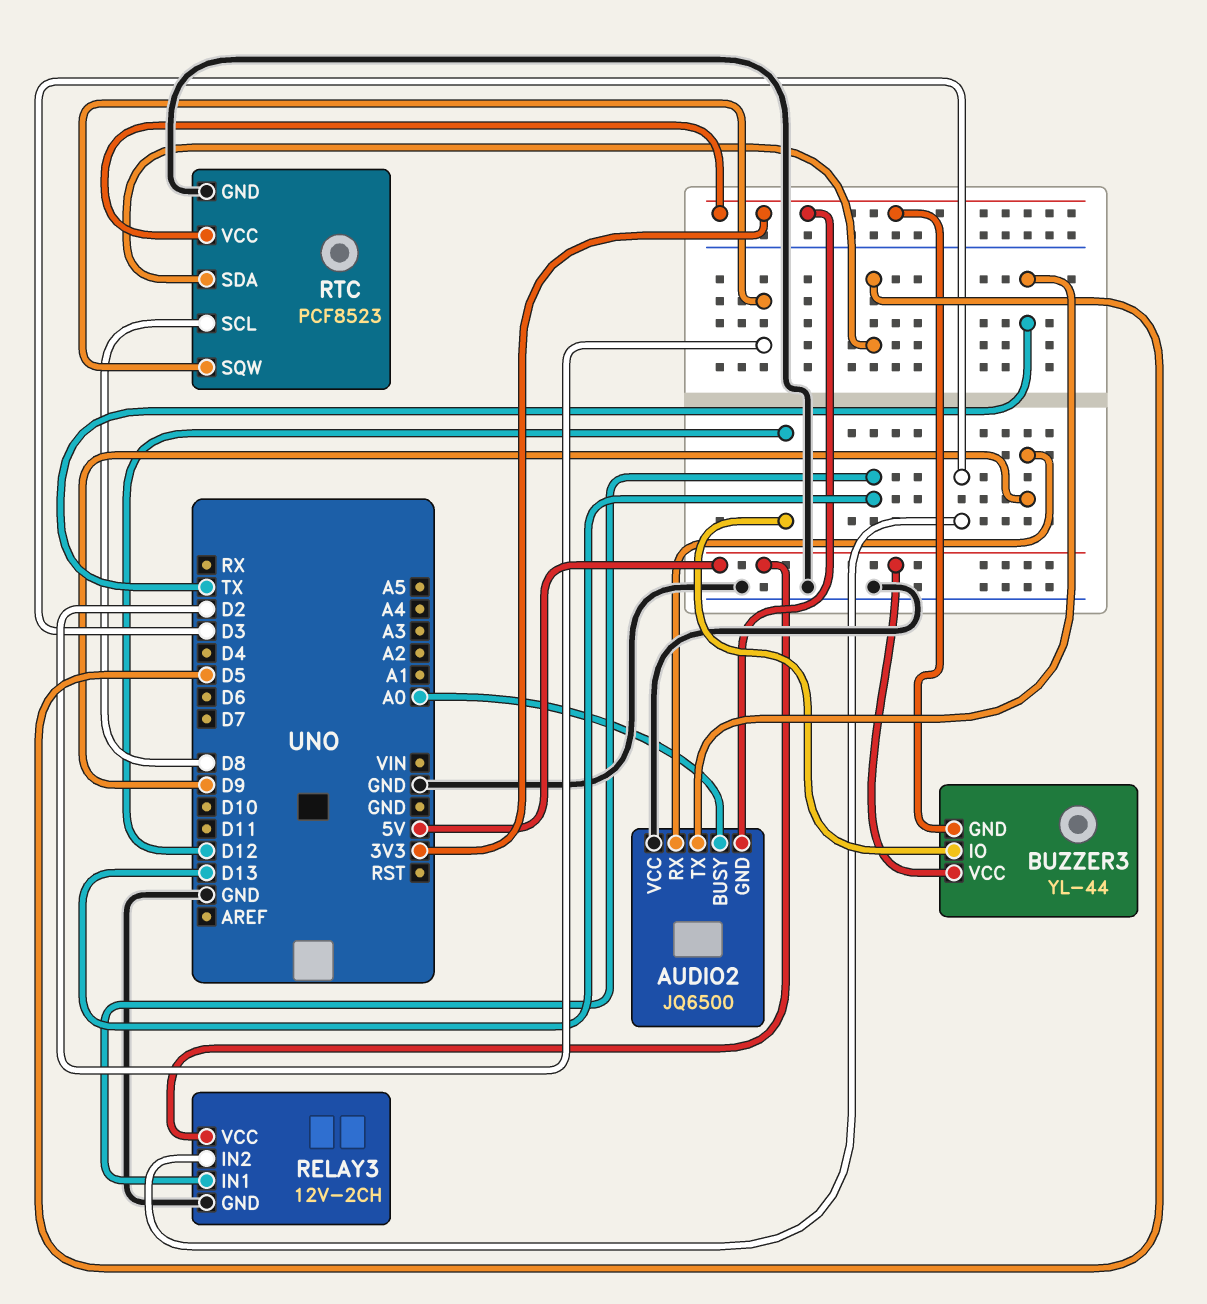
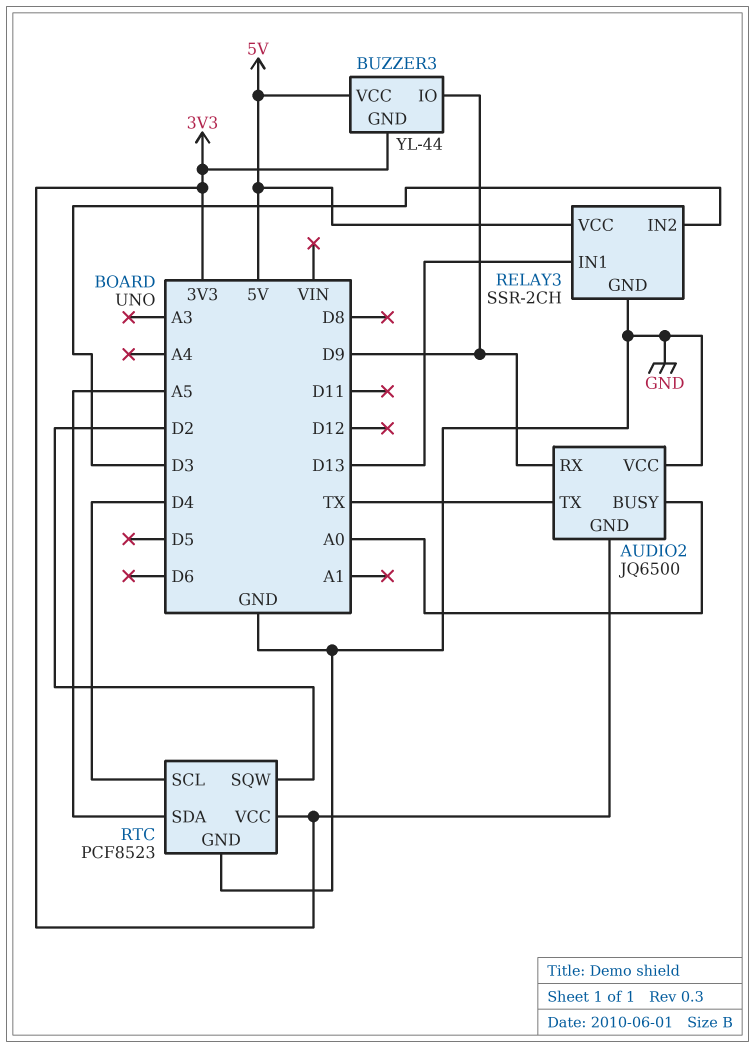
BUZZER3 pin IO: D12 -> D9
RELAY3: 12V-2CH -> SSR-2CH
RTC pin SCL: D8 -> D4
RTC pin SDA: D5 -> A5

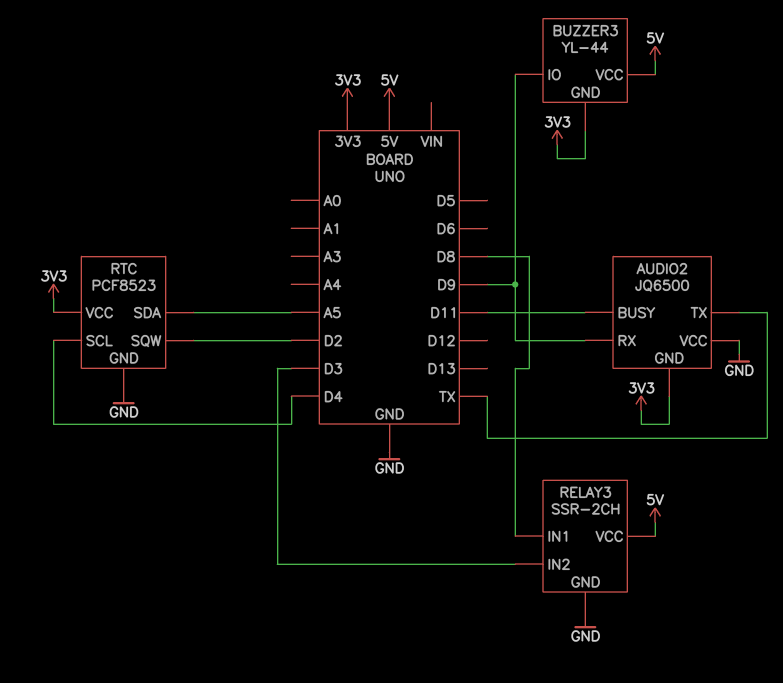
AUDIO2 pin BUSY: A0 -> D11
RELAY3 pin IN1: D13 -> D8

